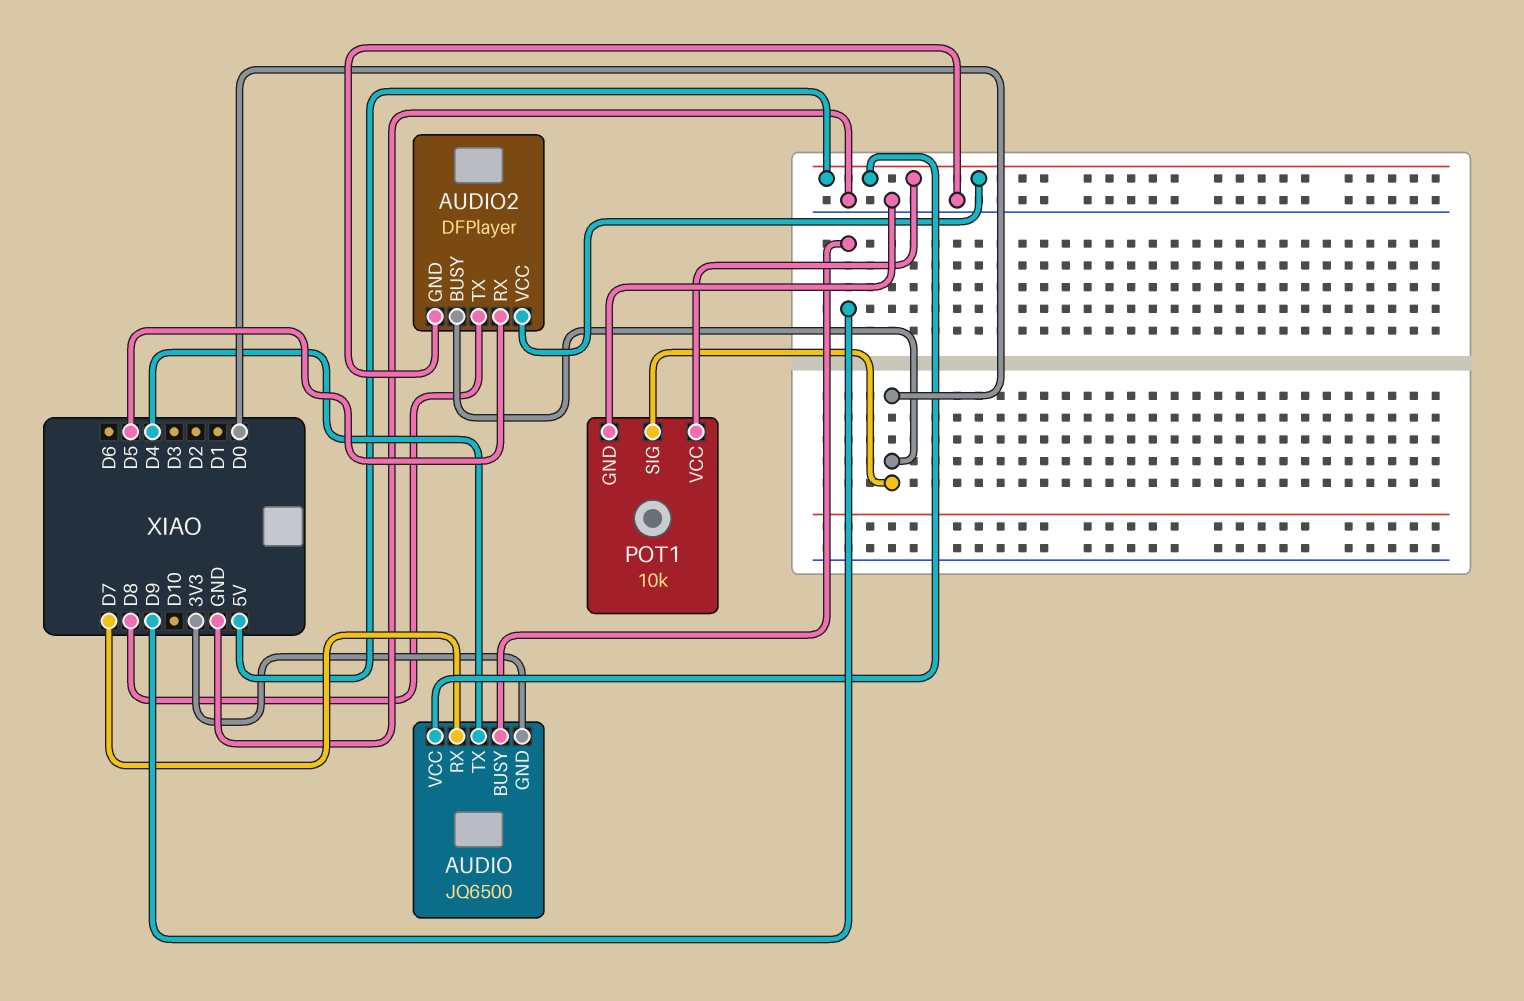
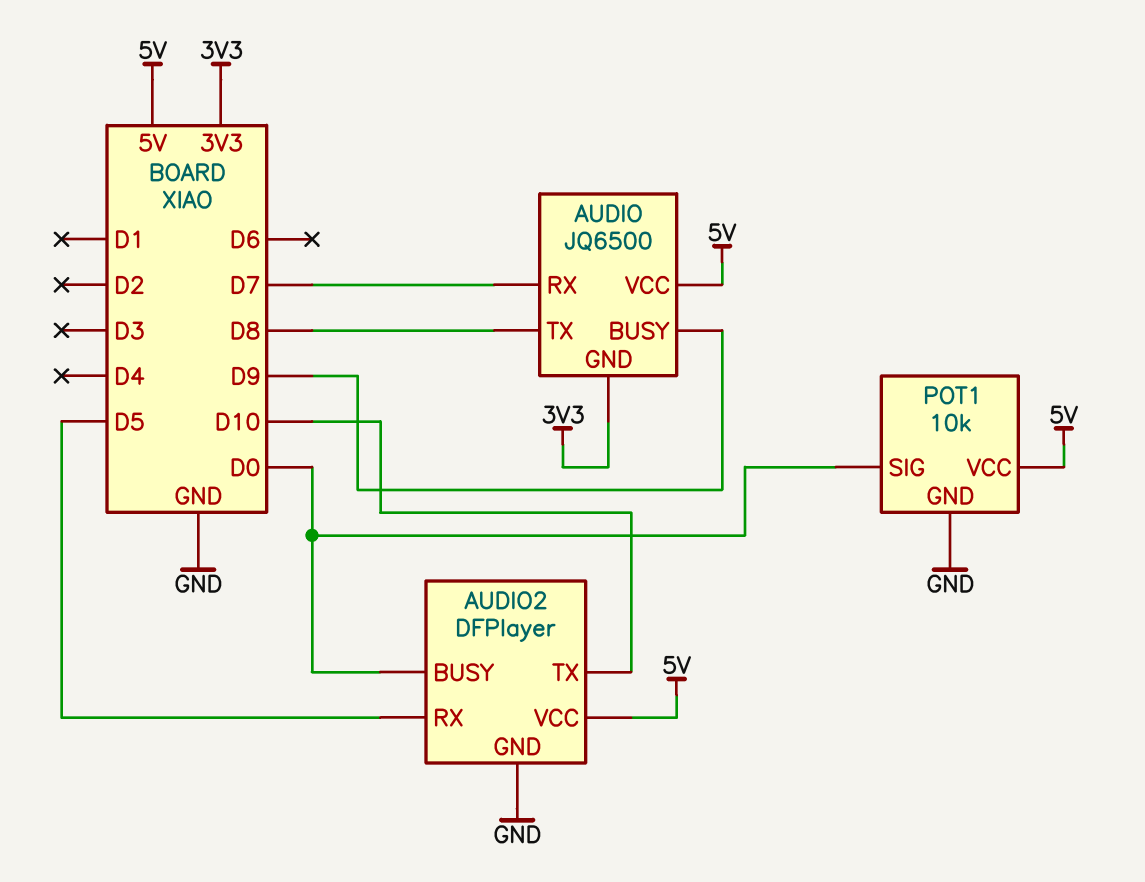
AUDIO pin TX: D4 -> D8
AUDIO2 pin TX: D8 -> D10

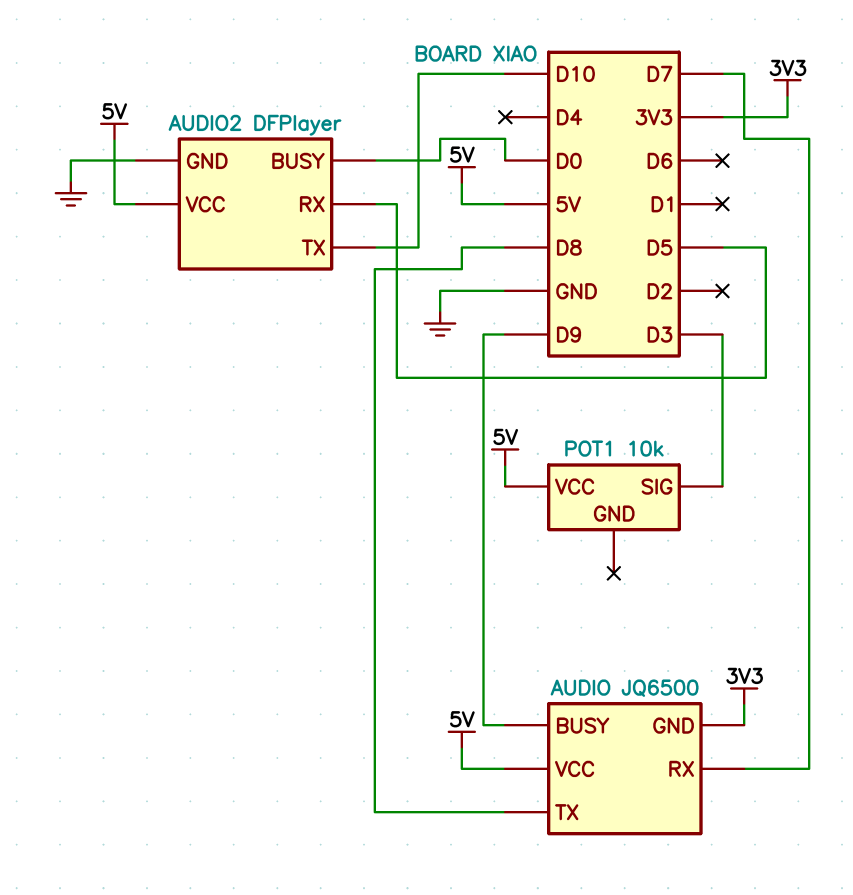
POT1 pin GND: GND -> none
POT1 pin SIG: D0 -> D3

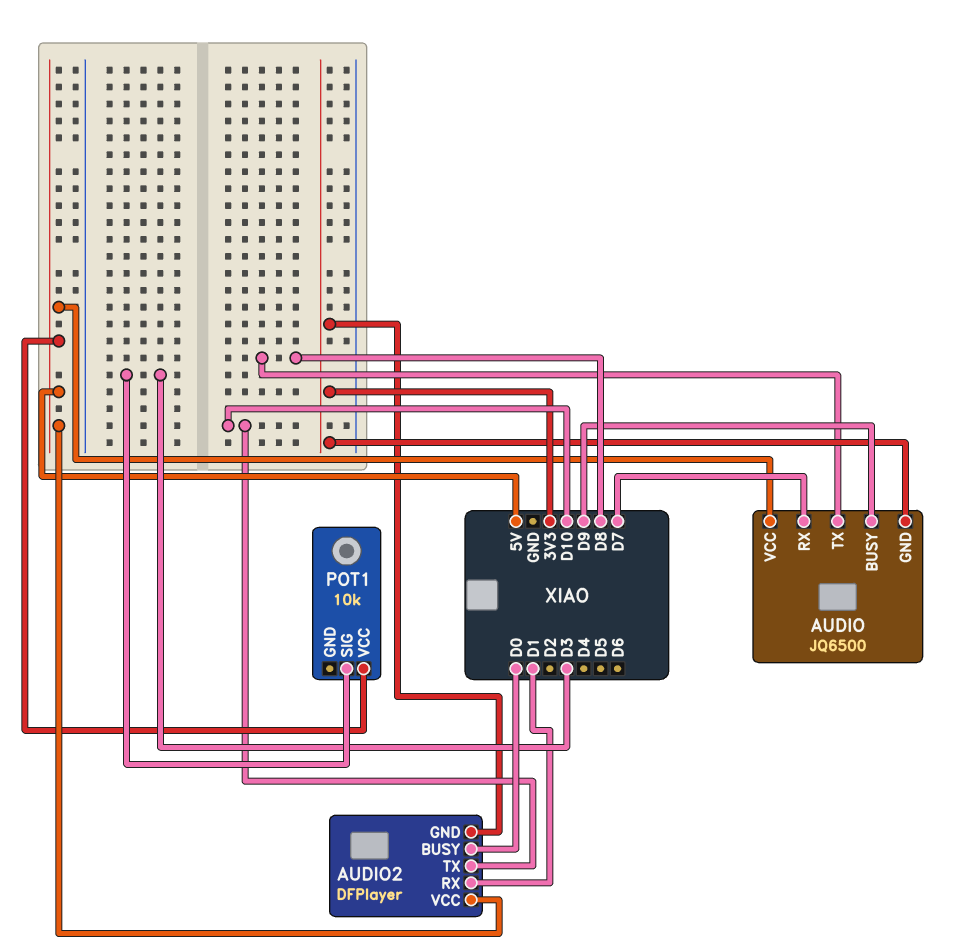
AUDIO2 pin GND: GND -> 3V3
AUDIO2 pin RX: D5 -> D1

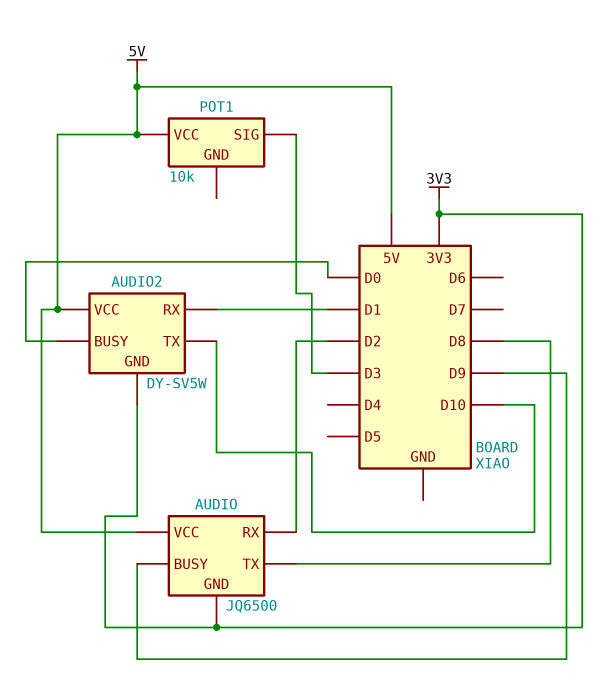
AUDIO pin RX: D7 -> D2
AUDIO2: DFPlayer -> DY-SV5W

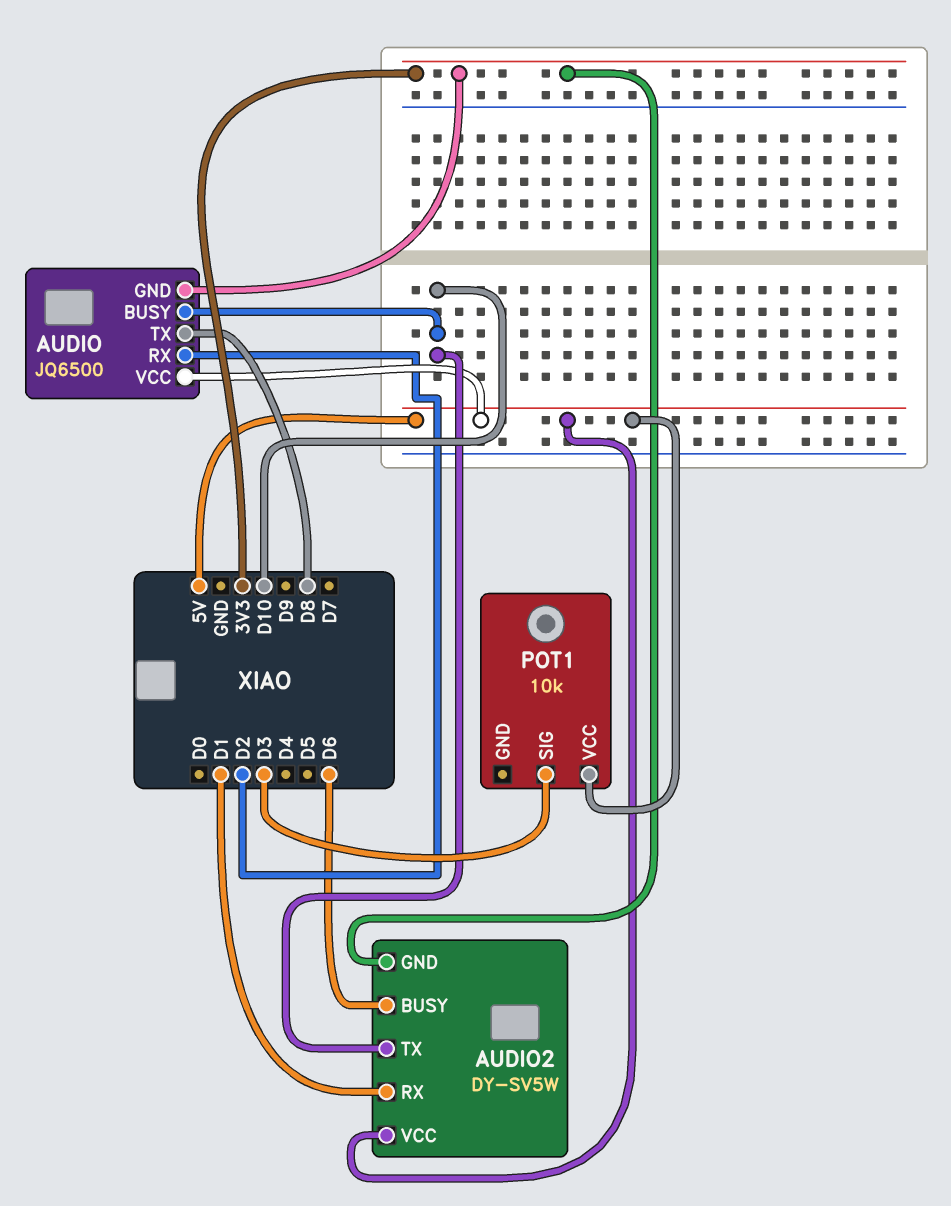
AUDIO pin BUSY: D9 -> D10
AUDIO2 pin BUSY: D0 -> D6

